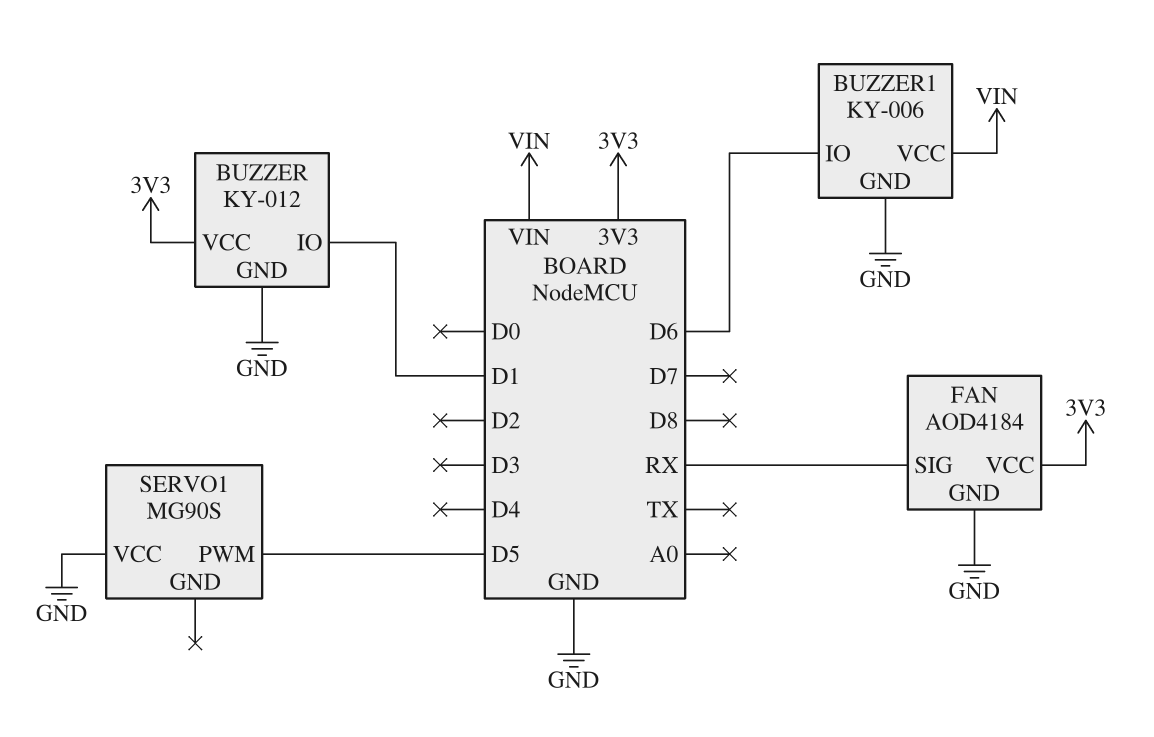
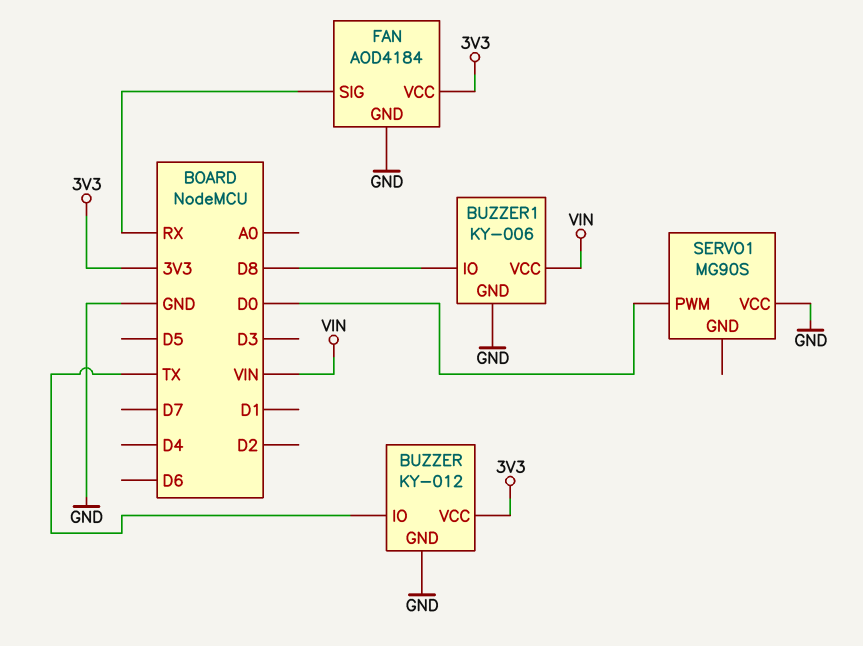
BUZZER pin IO: D1 -> TX
BUZZER1 pin IO: D6 -> D8
SERVO1 pin PWM: D5 -> D0

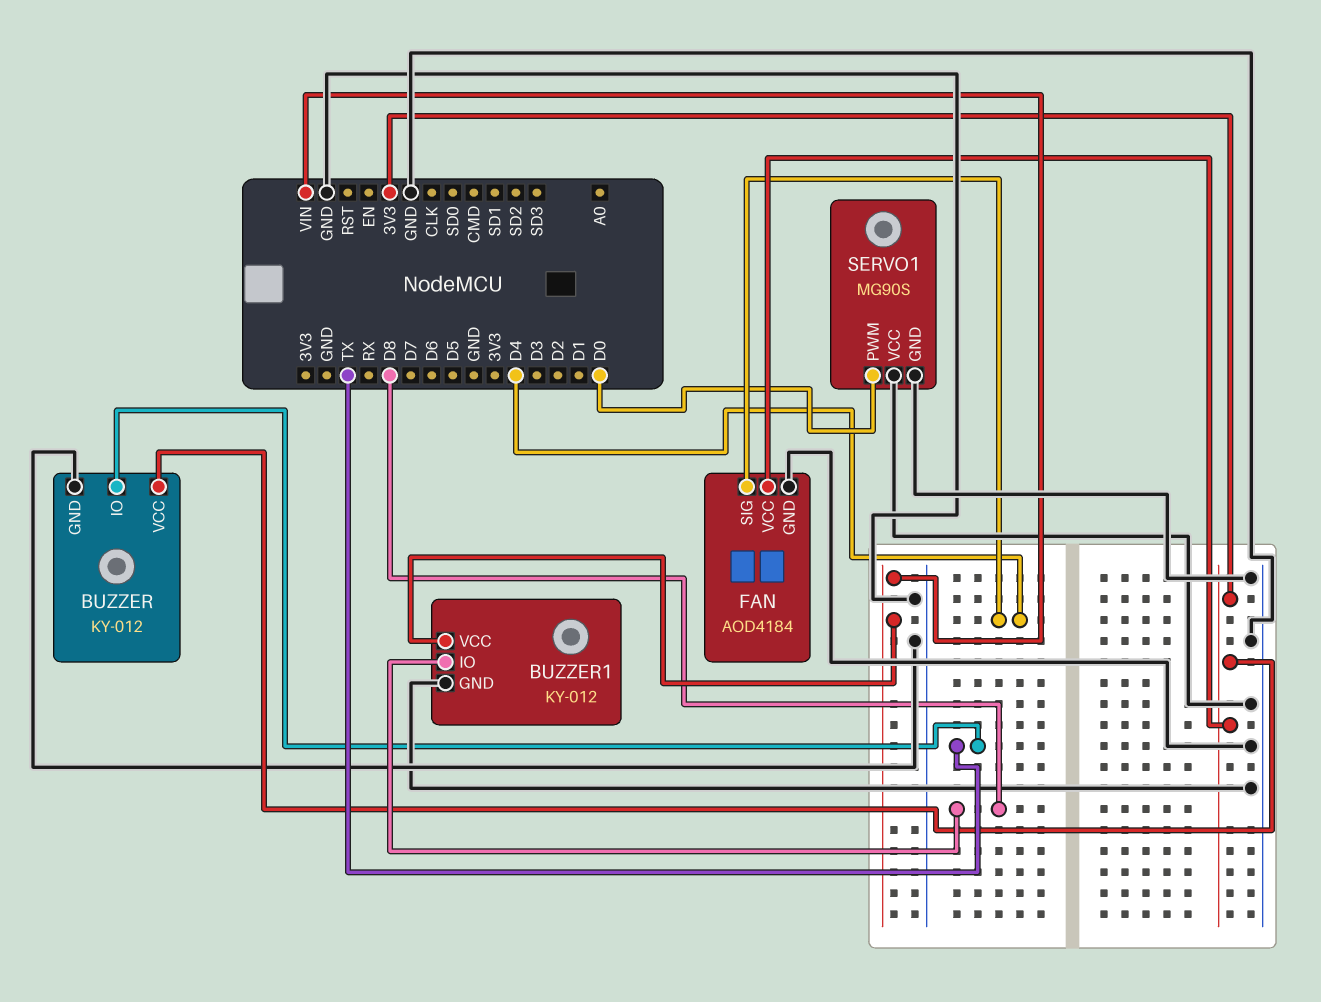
BUZZER1: KY-006 -> KY-012
FAN pin SIG: RX -> D4
SERVO1 pin GND: none -> GND

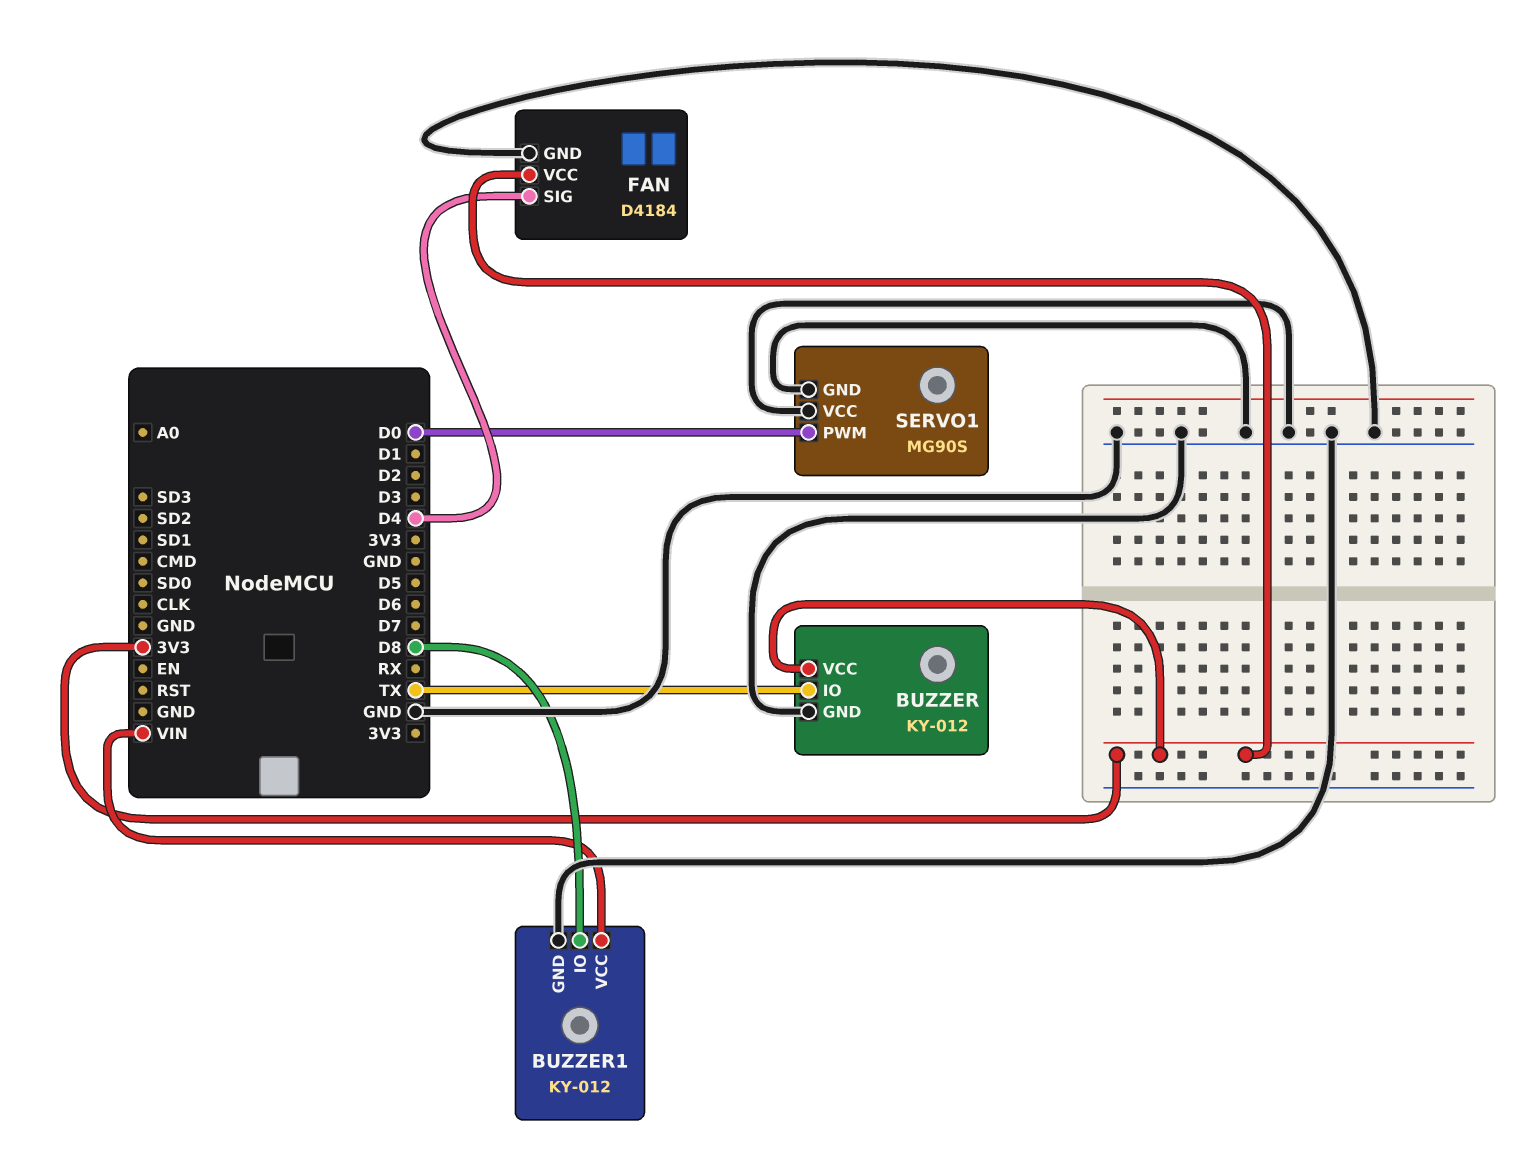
FAN: AOD4184 -> D4184

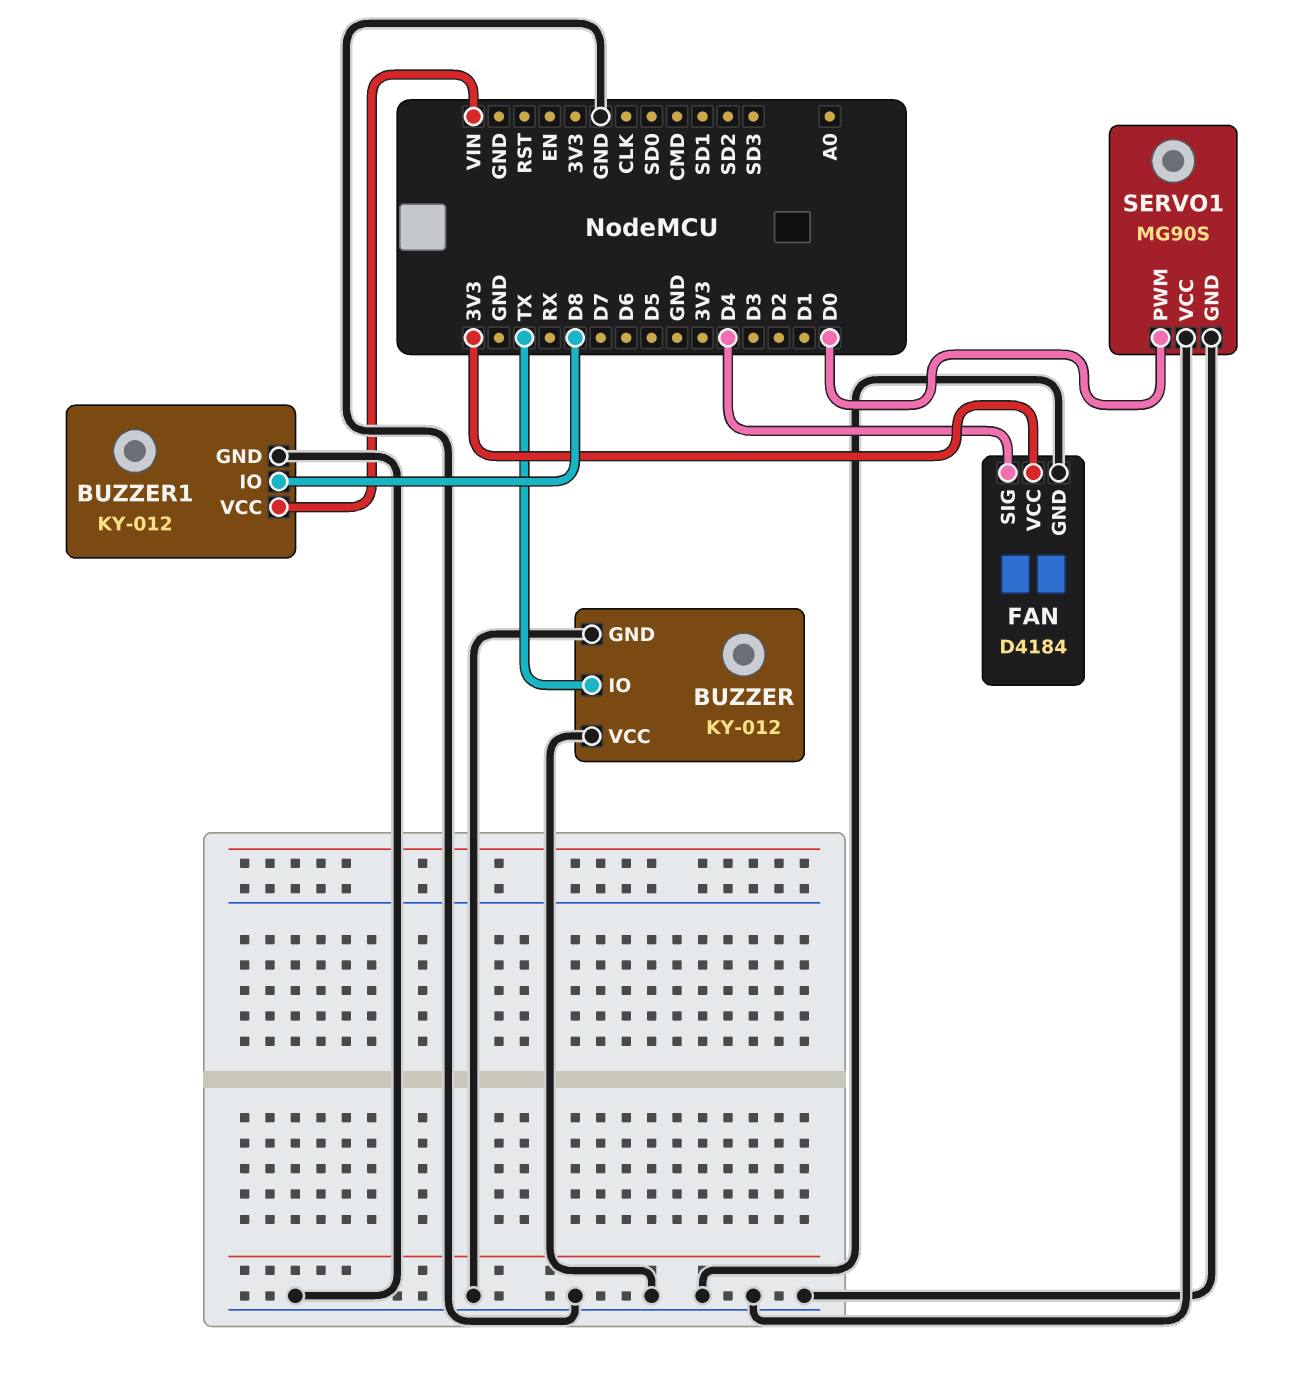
BUZZER pin VCC: 3V3 -> GND

